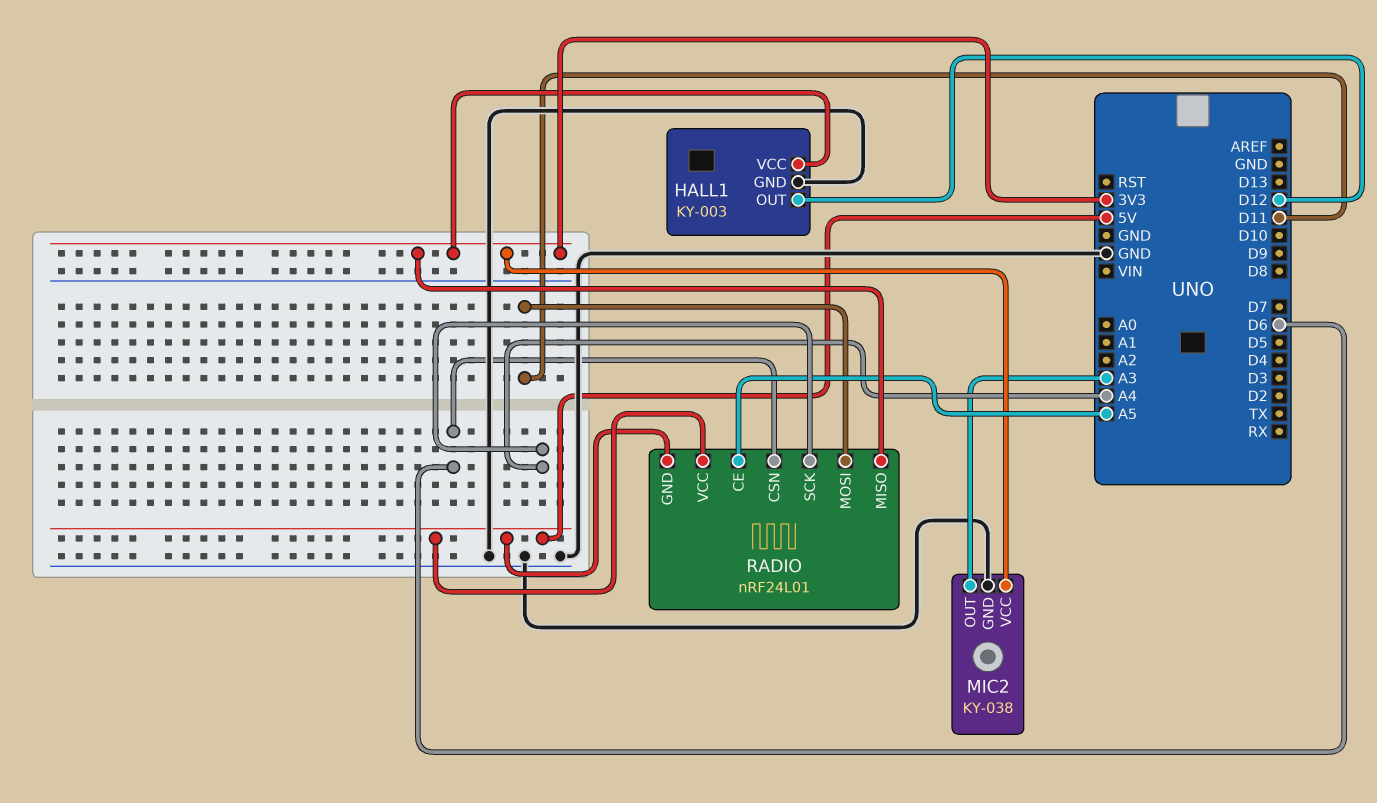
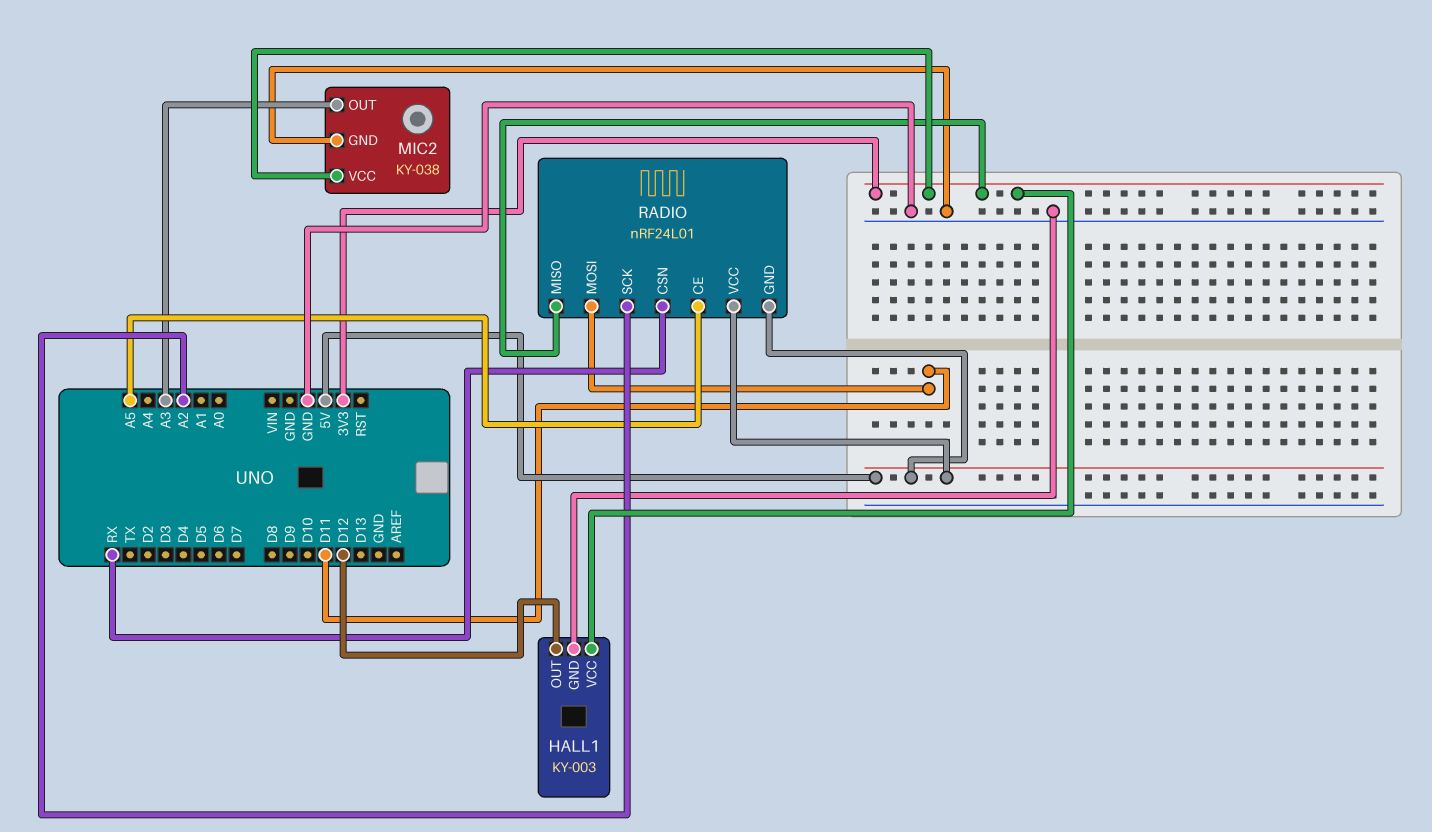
RADIO pin CSN: D6 -> RX
RADIO pin SCK: A4 -> A2

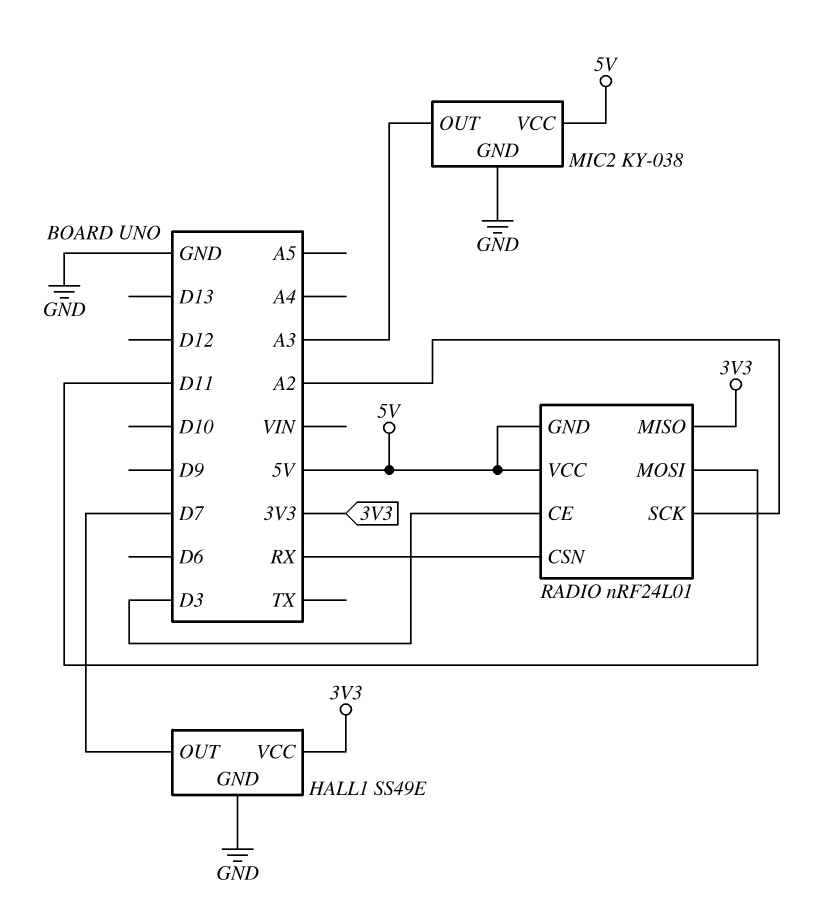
HALL1: KY-003 -> SS49E
HALL1 pin OUT: D12 -> D7
MIC2 pin VCC: 3V3 -> 5V
RADIO pin CE: A5 -> D3

